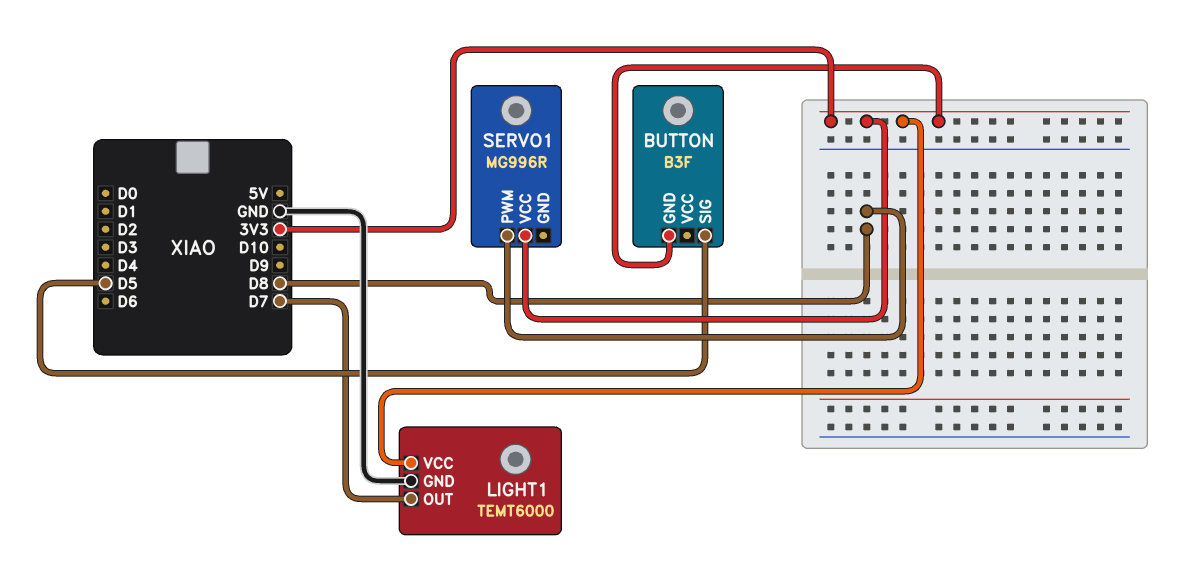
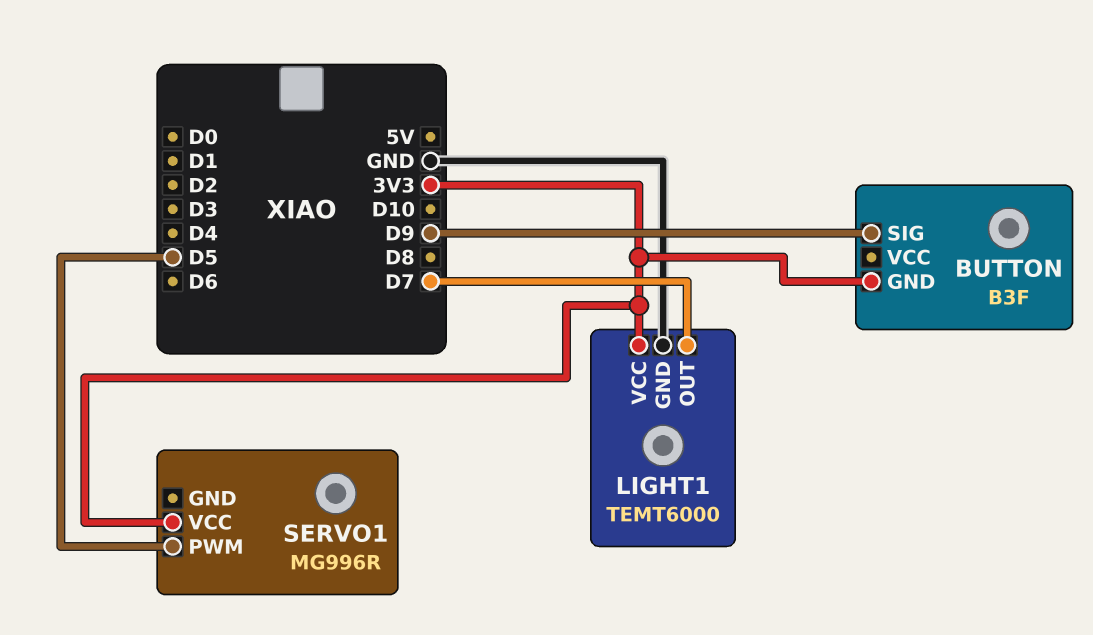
BUTTON pin SIG: D5 -> D9
SERVO1 pin PWM: D8 -> D5

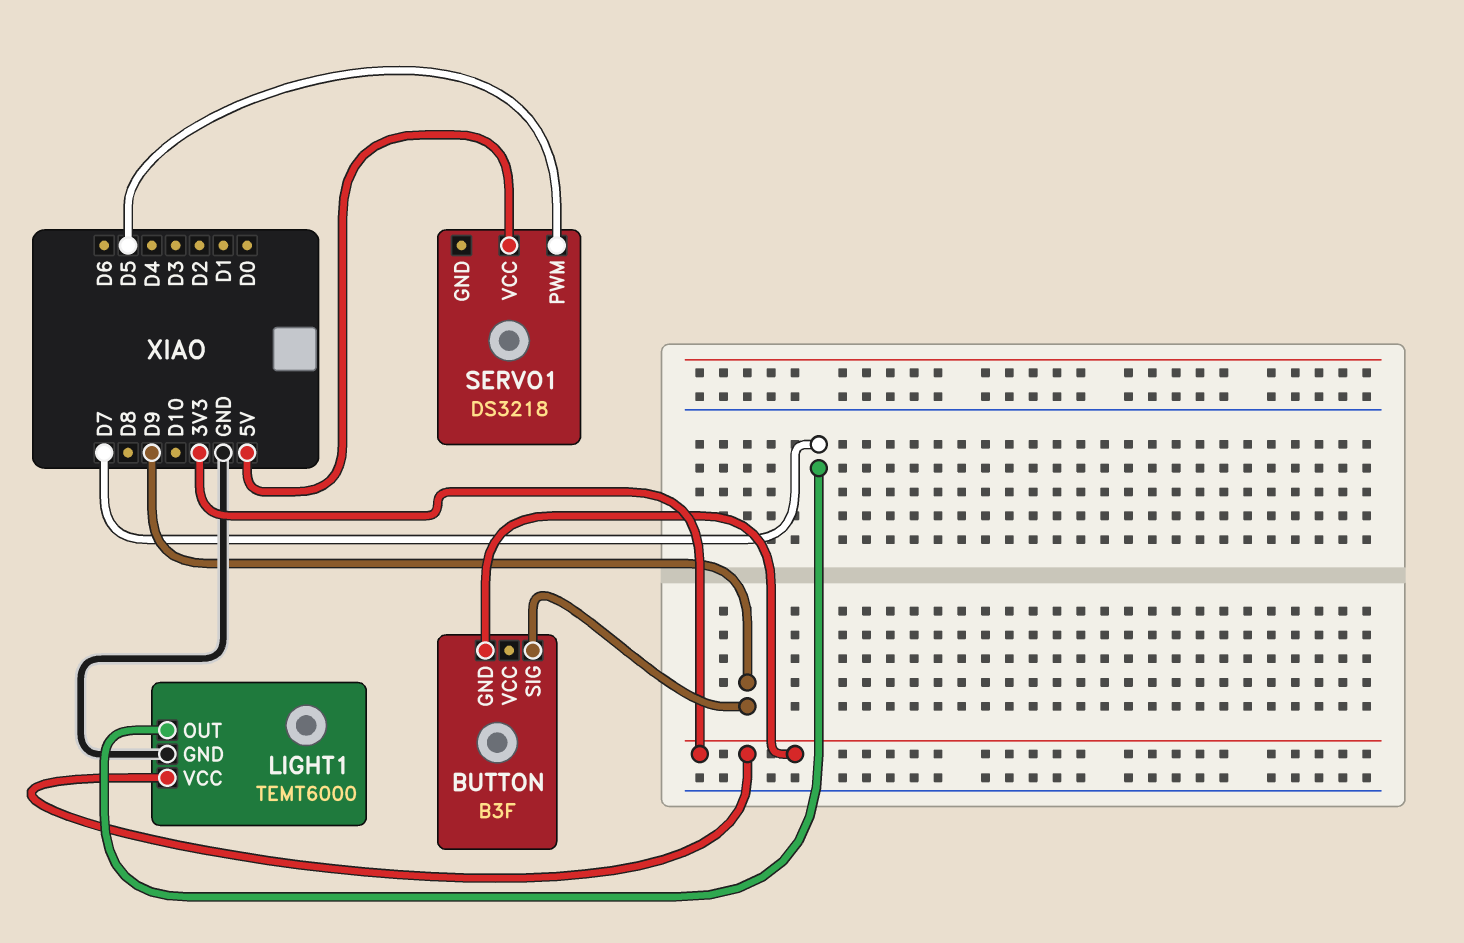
SERVO1: MG996R -> DS3218
SERVO1 pin VCC: 3V3 -> 5V

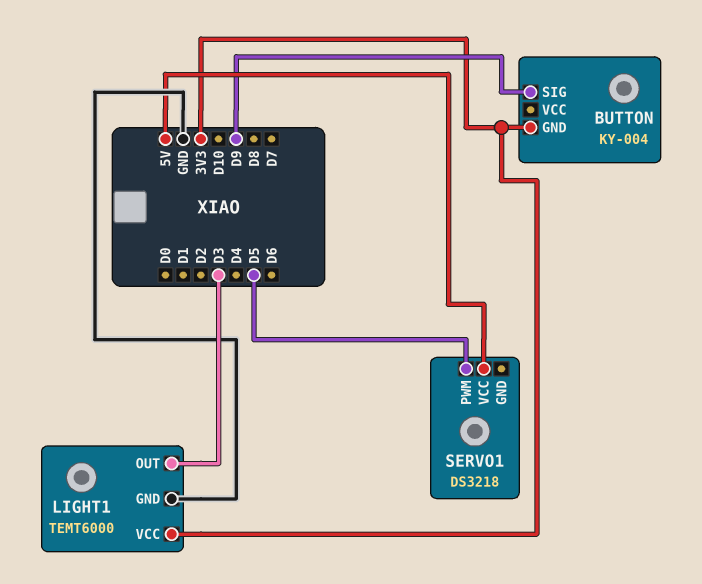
BUTTON: B3F -> KY-004
LIGHT1 pin OUT: D7 -> D3

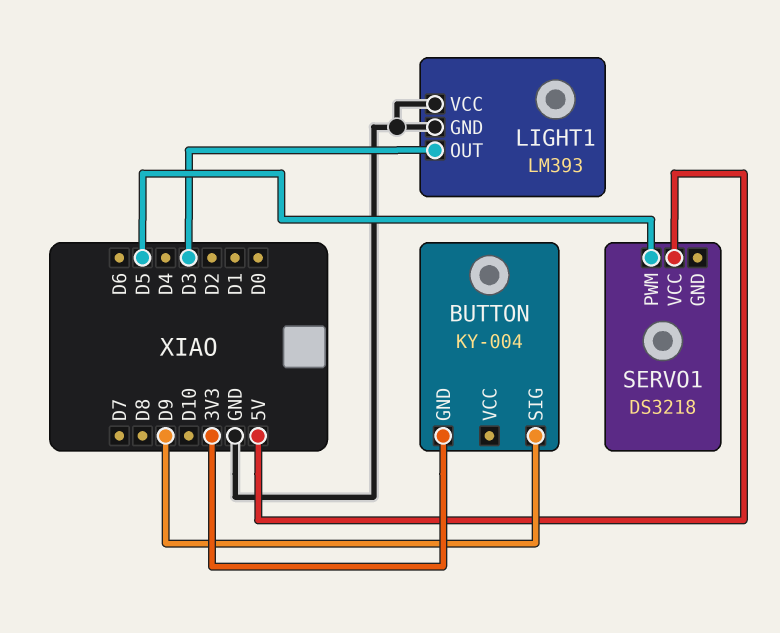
LIGHT1: TEMT6000 -> LM393
LIGHT1 pin VCC: 3V3 -> GND

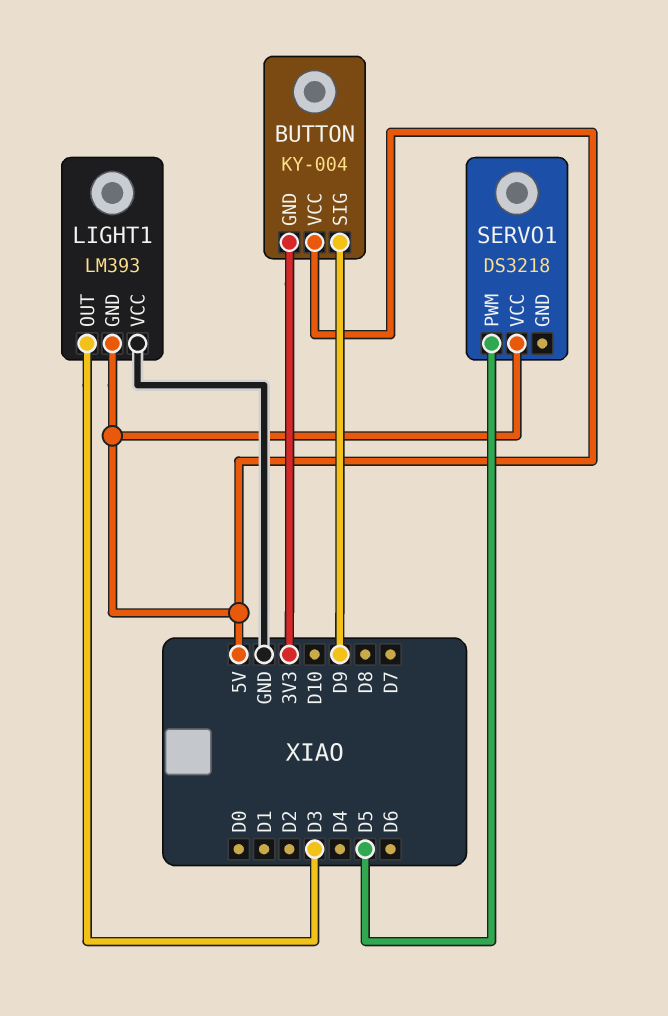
BUTTON pin VCC: none -> 5V
LIGHT1 pin GND: GND -> 5V

